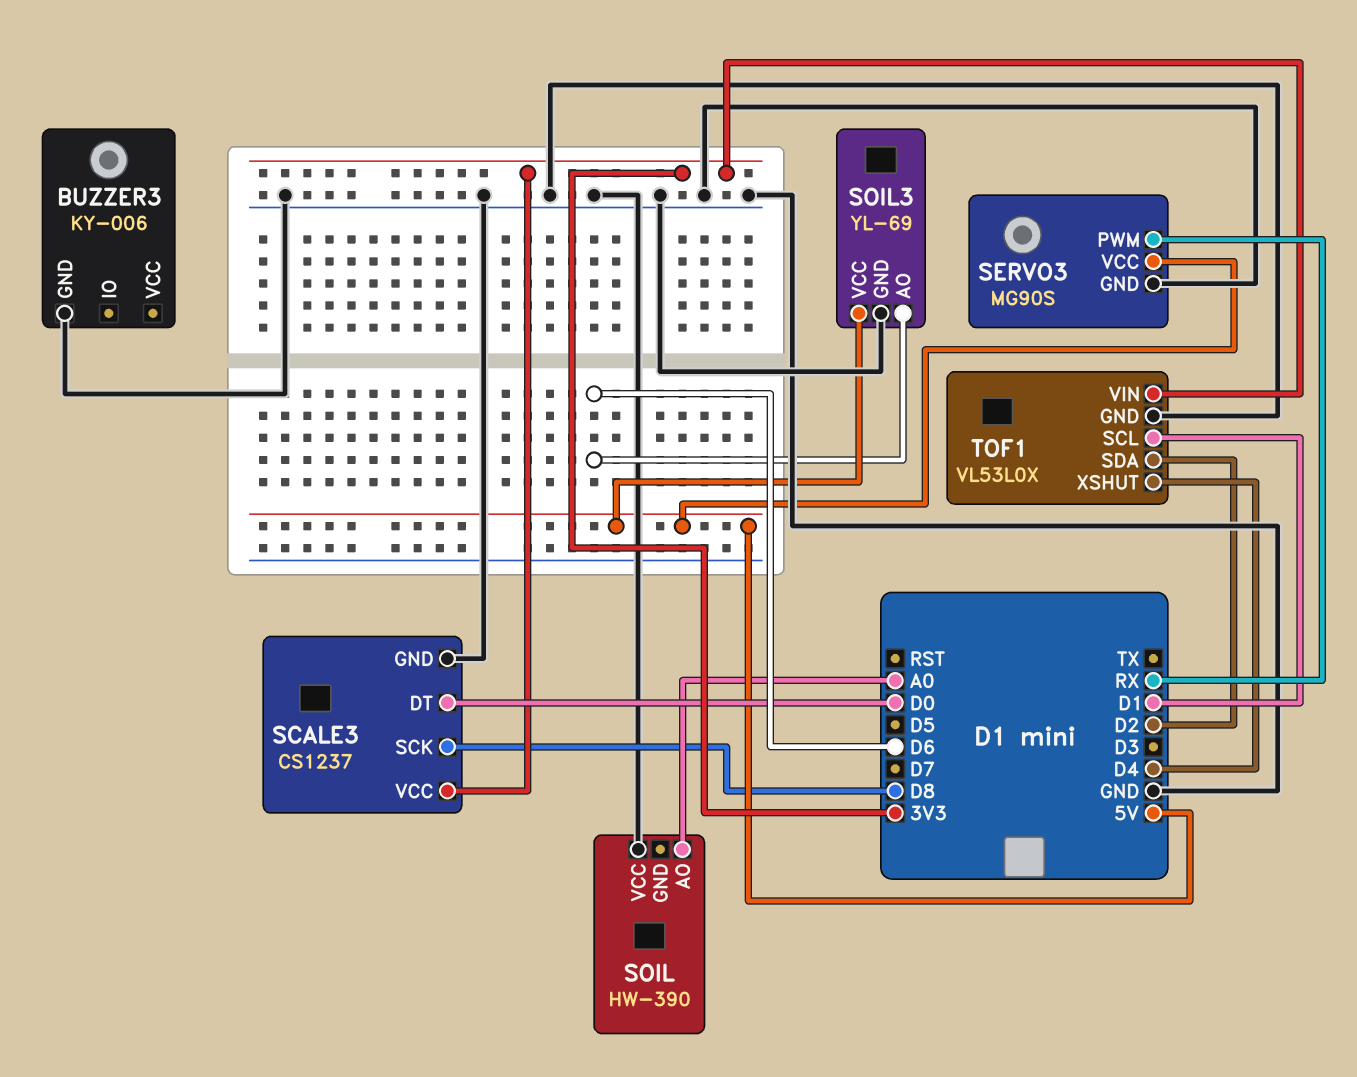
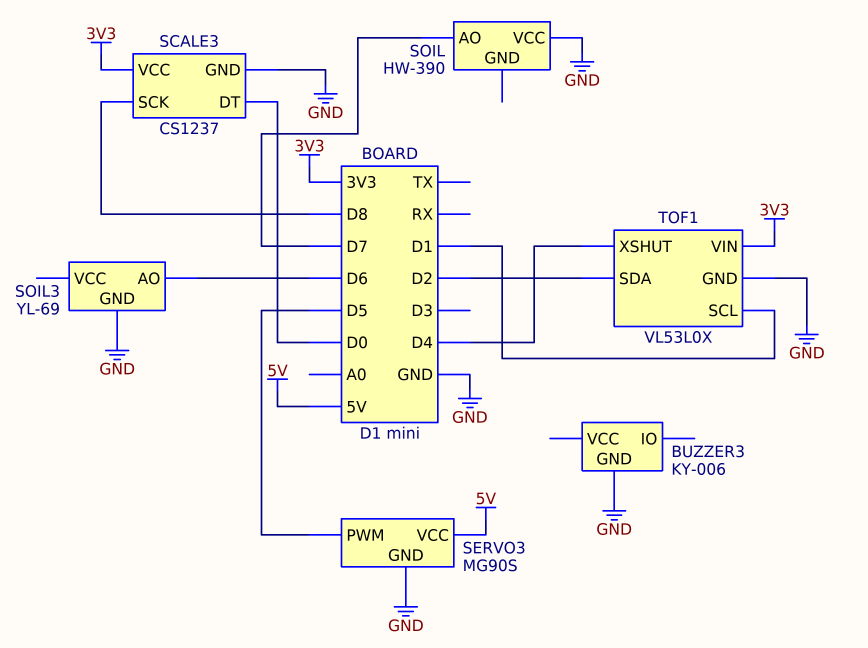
SERVO3 pin PWM: RX -> D5
SOIL pin AO: A0 -> D7
SOIL3 pin VCC: 5V -> none

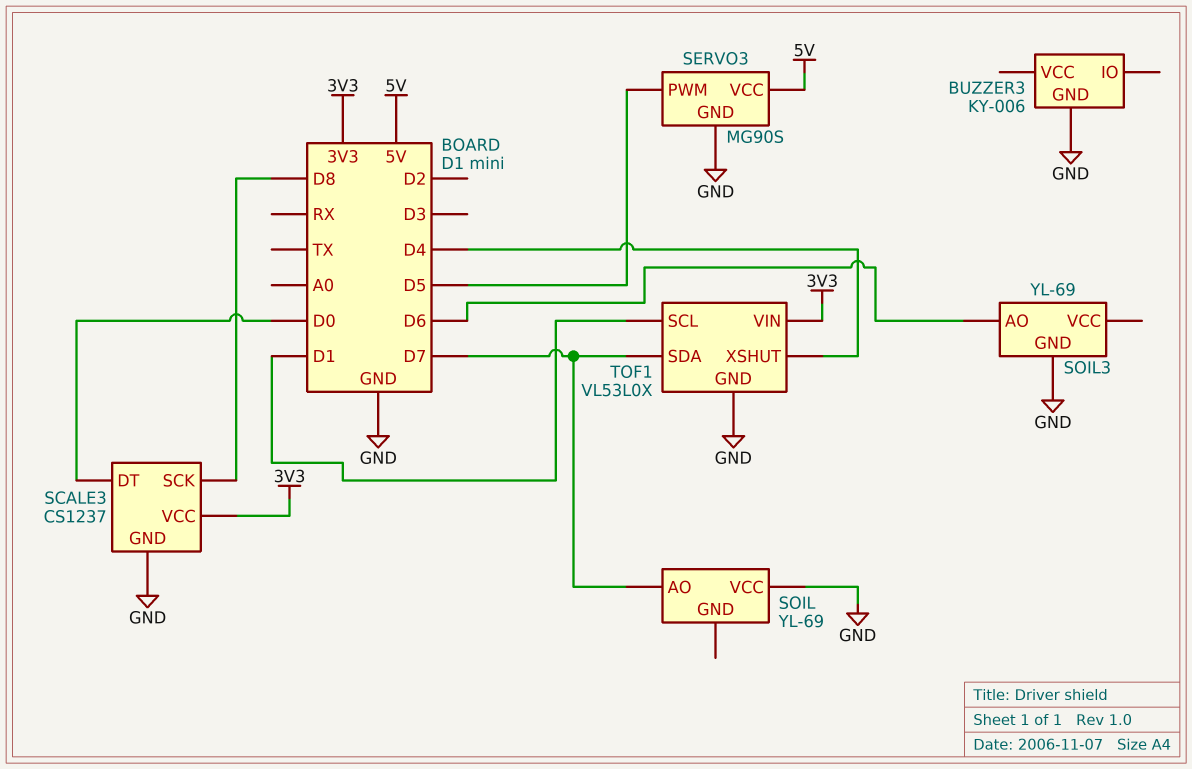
SOIL: HW-390 -> YL-69
TOF1 pin SDA: D2 -> D7

